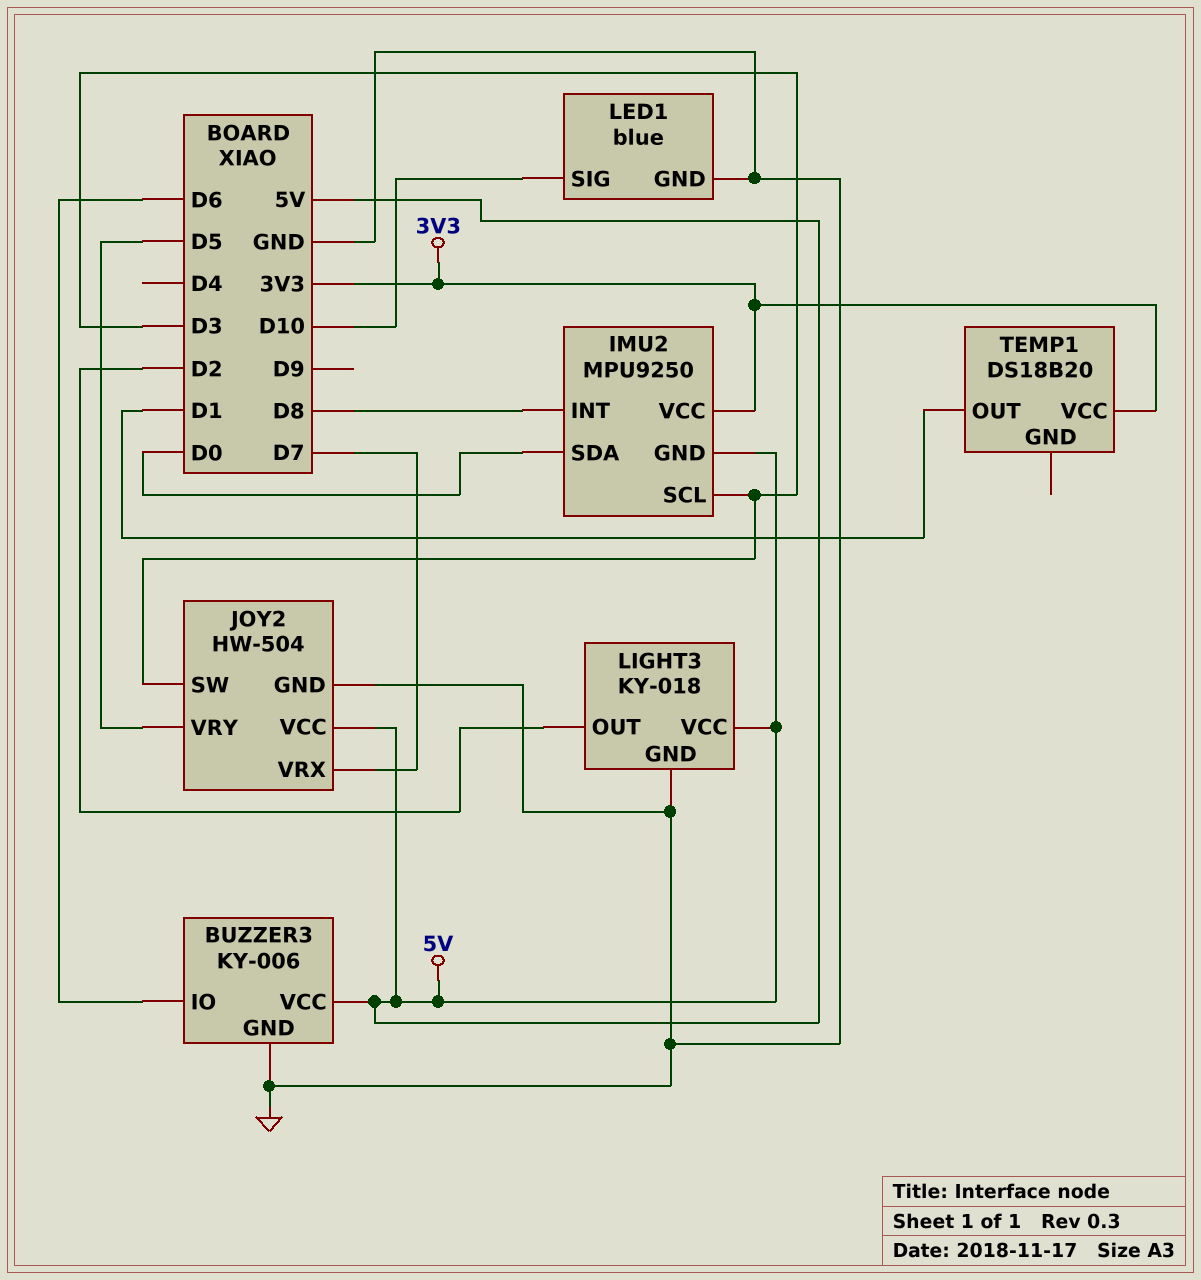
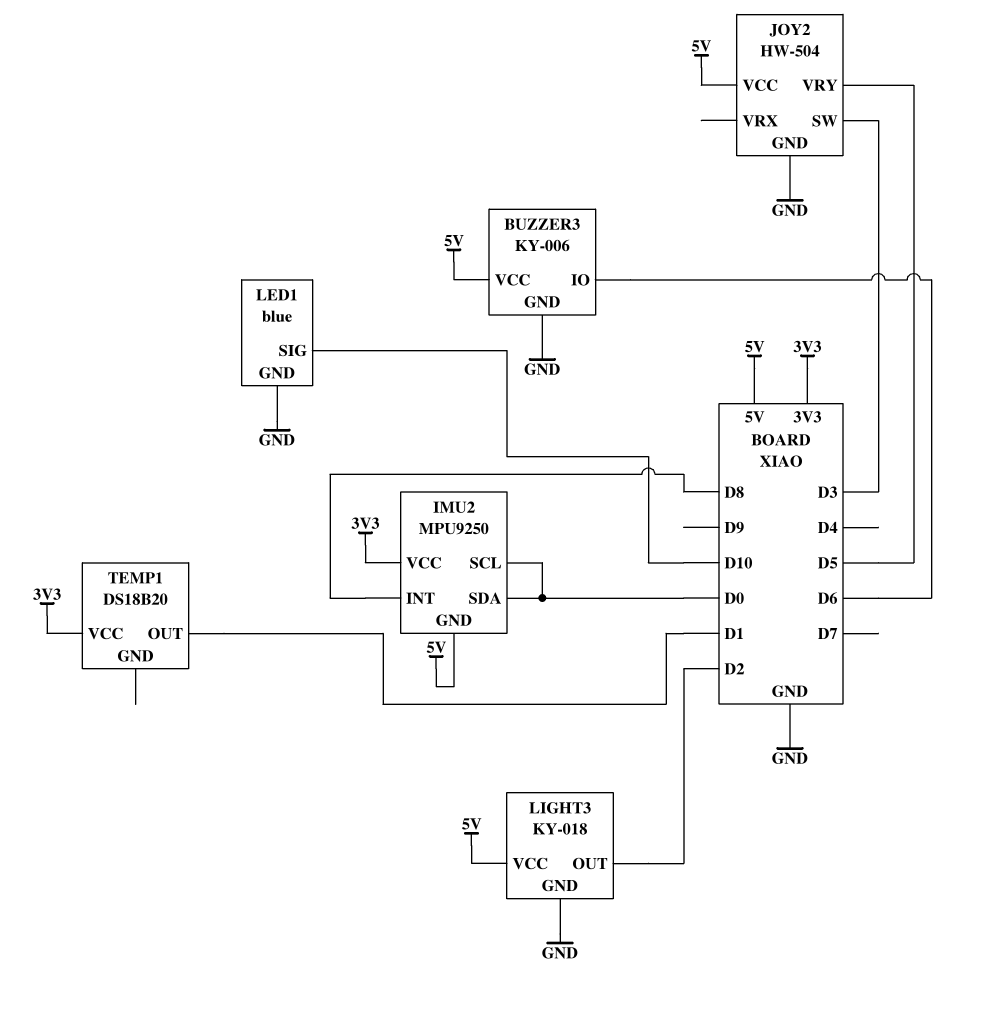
IMU2 pin SCL: D3 -> D0
JOY2 pin VRX: D7 -> none

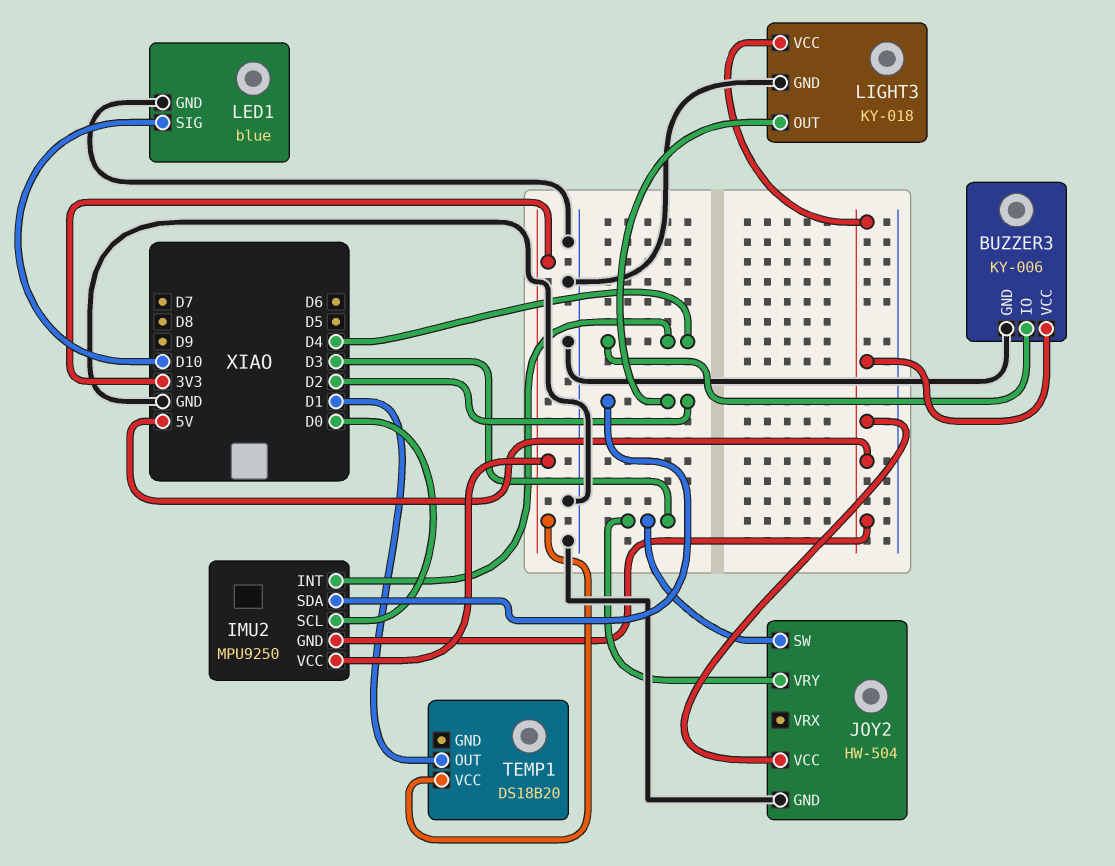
BUZZER3 pin IO: D6 -> D4
IMU2 pin INT: D8 -> D4
IMU2 pin SDA: D0 -> D2
JOY2 pin VRY: D5 -> D3

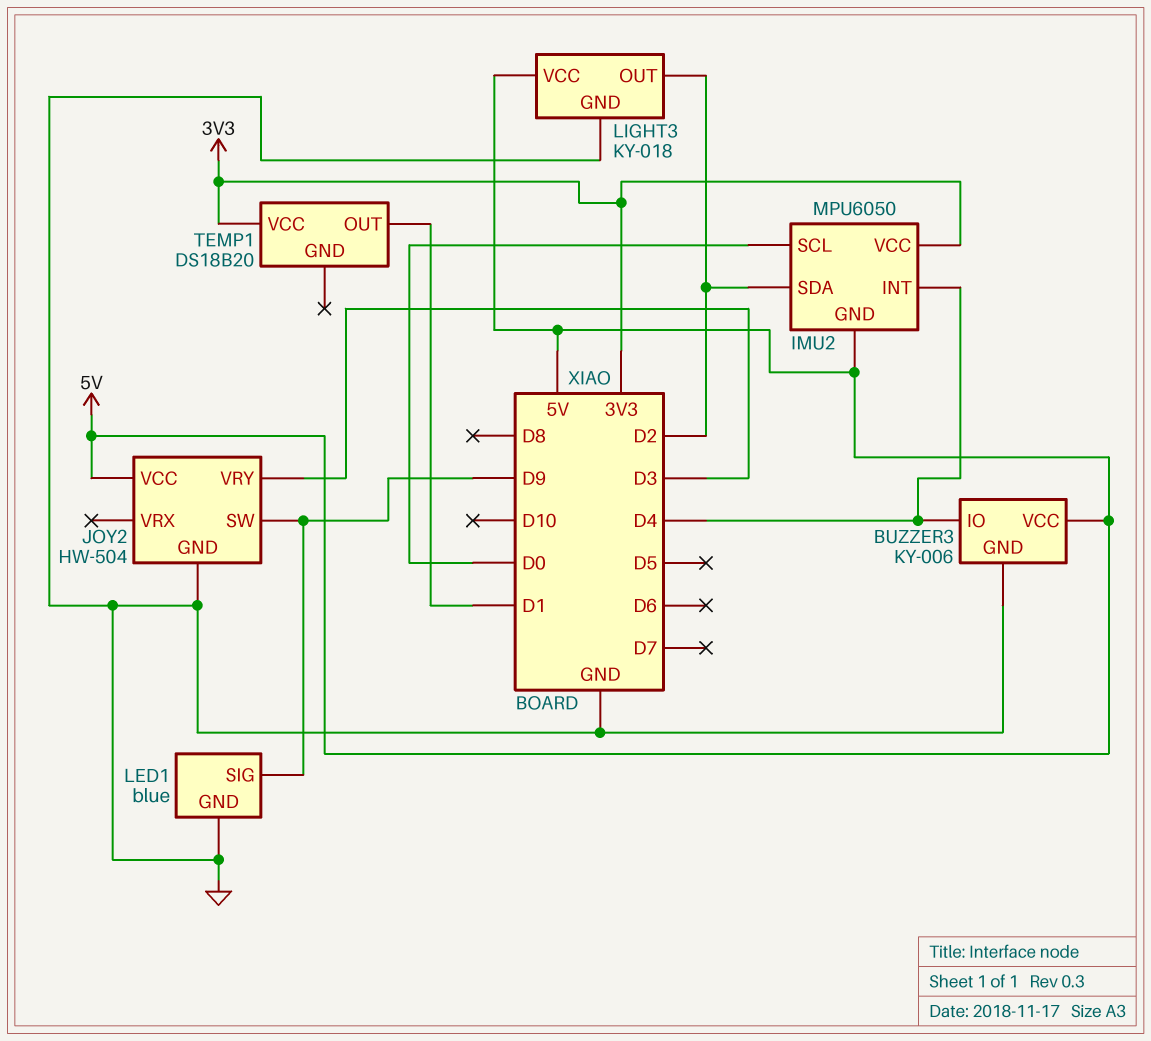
IMU2: MPU9250 -> MPU6050
JOY2 pin SW: D3 -> D9
LED1 pin SIG: D10 -> D9

